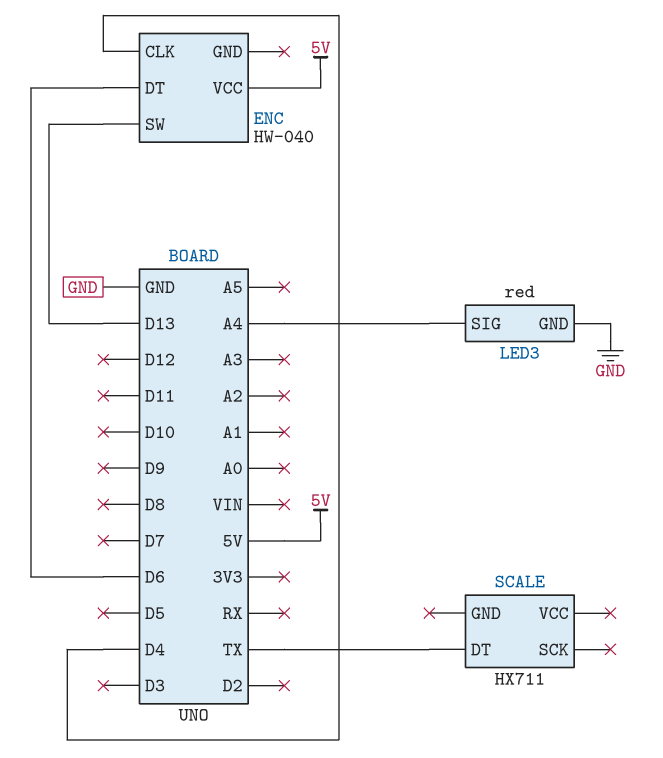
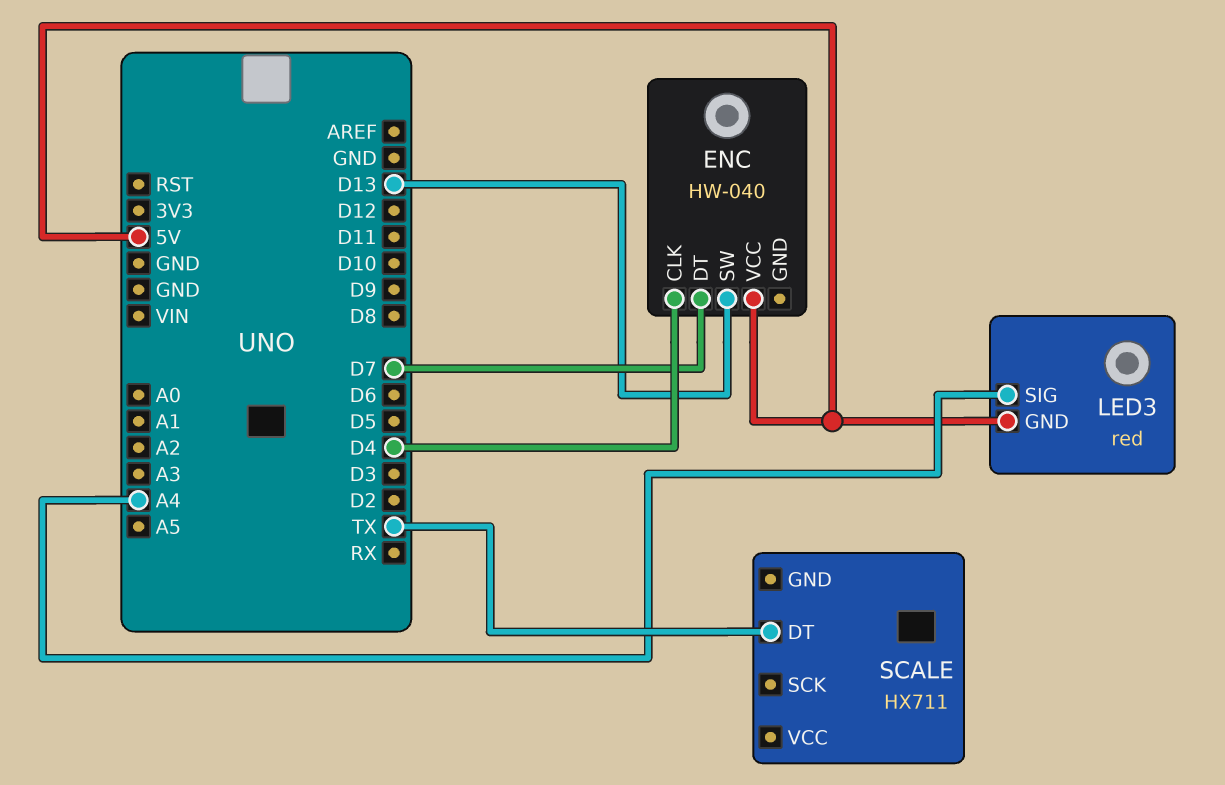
ENC pin DT: D6 -> D7
LED3 pin GND: GND -> 5V

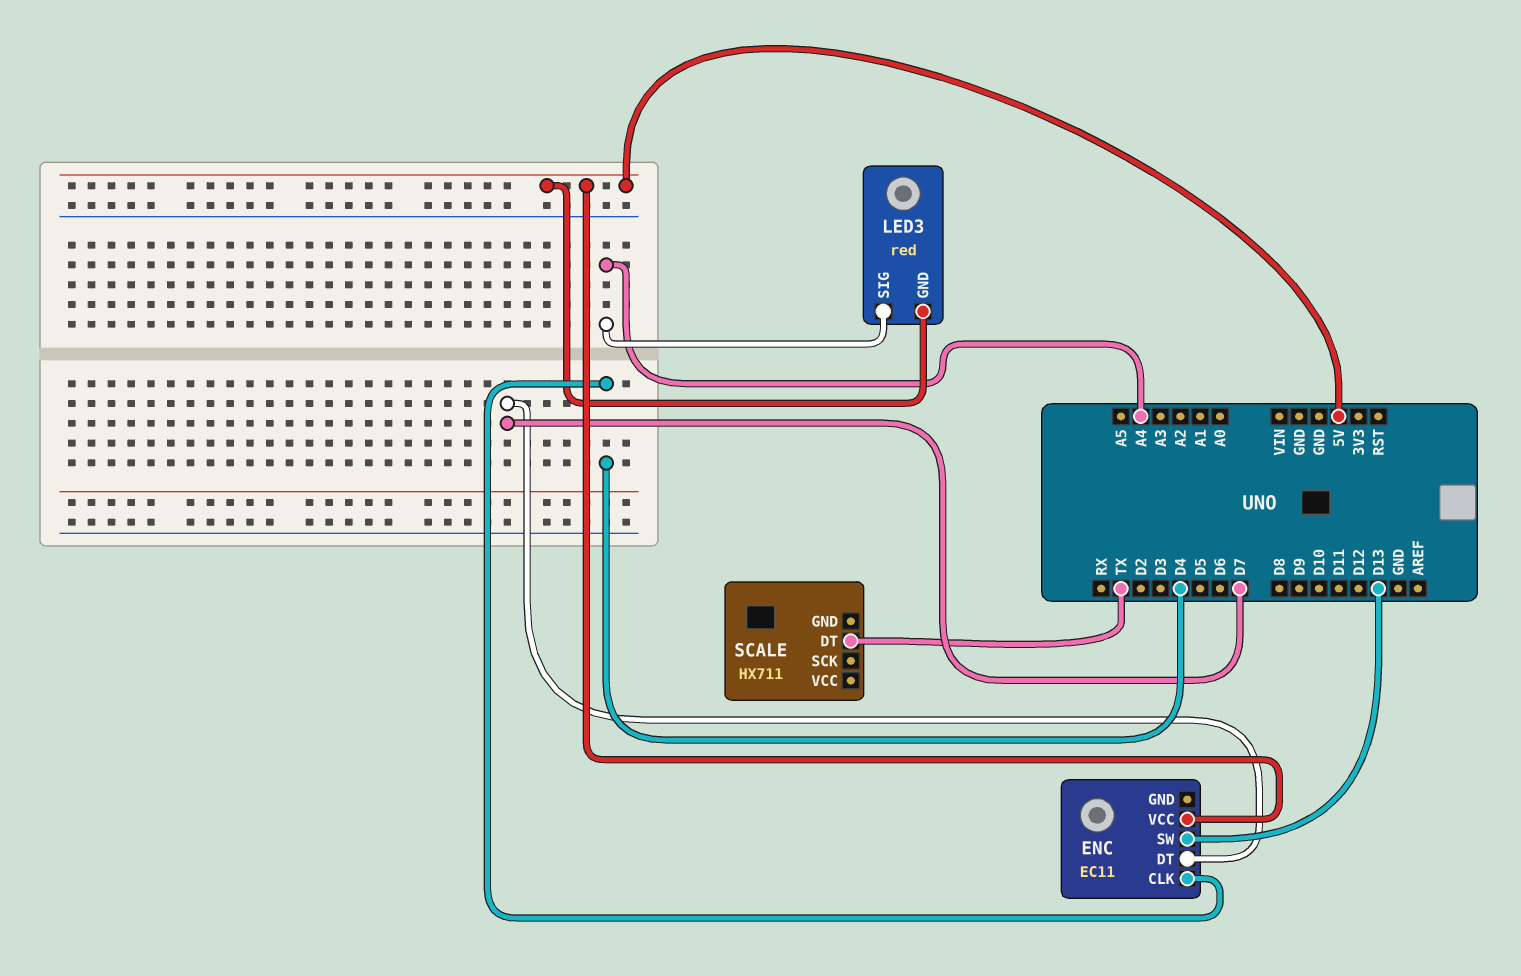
ENC: HW-040 -> EC11

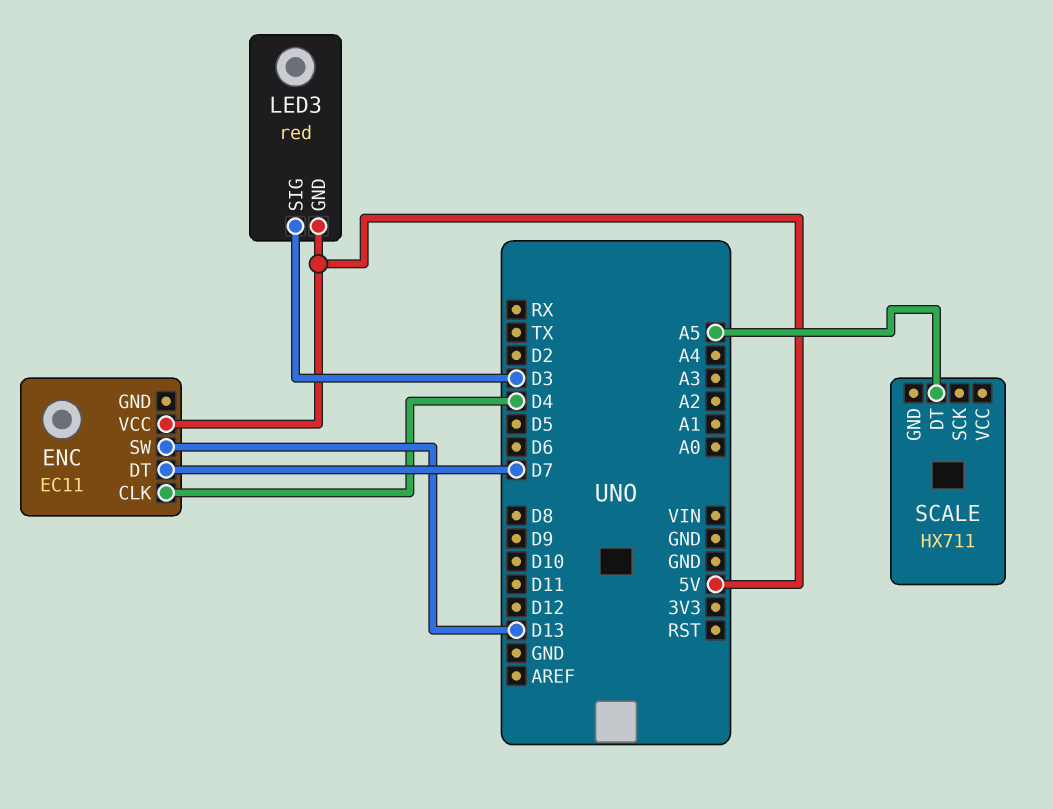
LED3 pin SIG: A4 -> D3
SCALE pin DT: TX -> A5

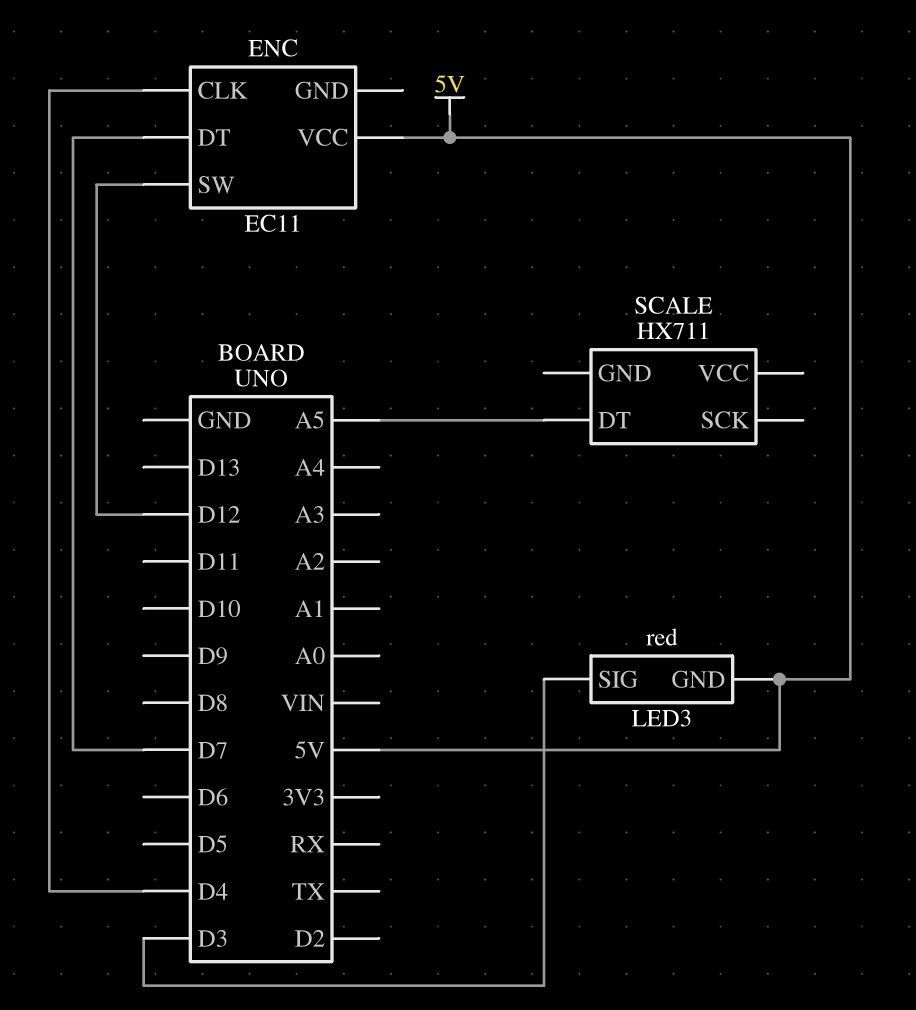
ENC pin SW: D13 -> D12

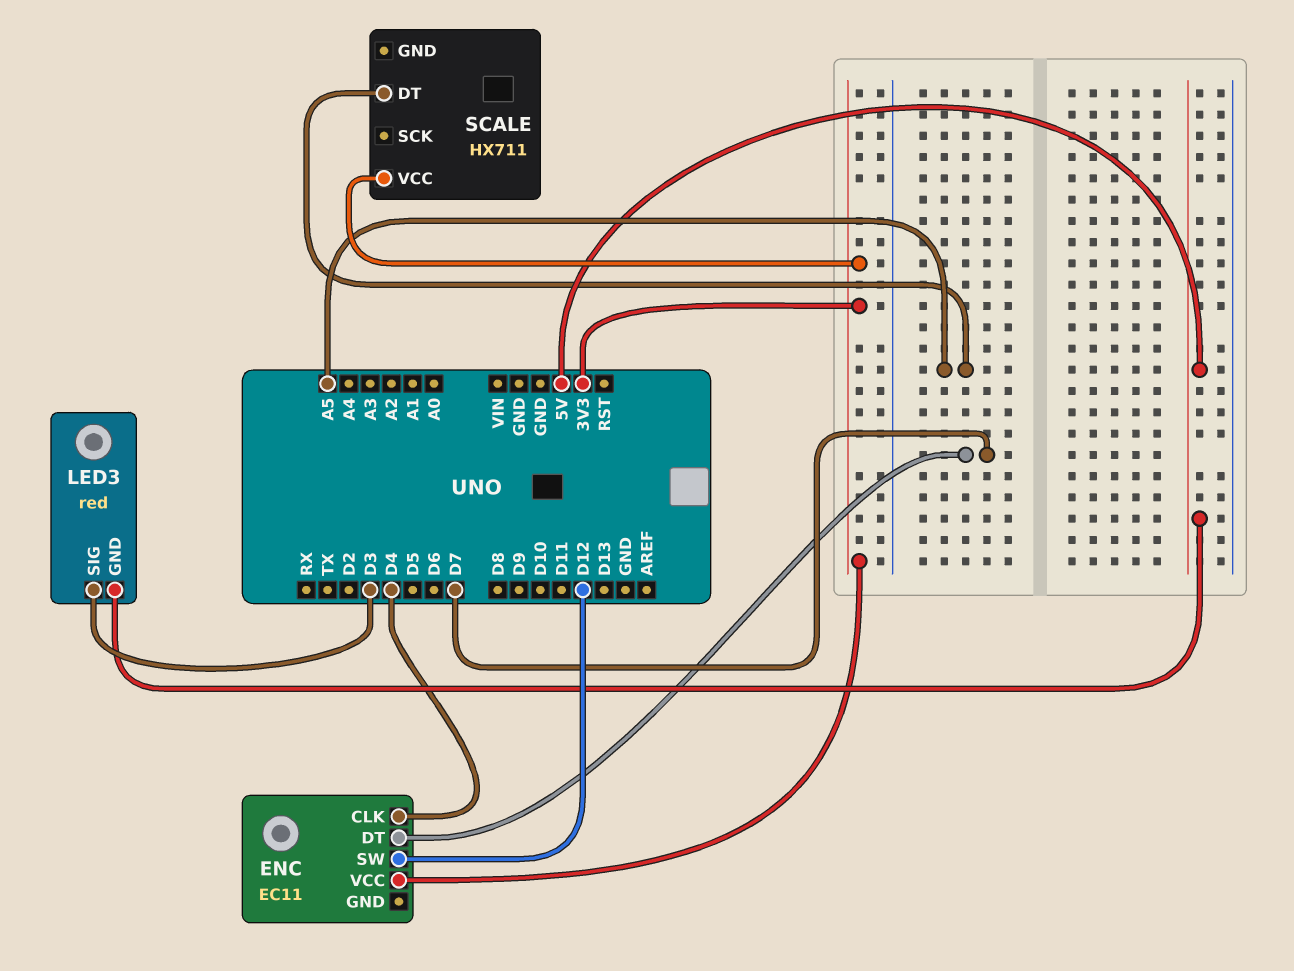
ENC pin VCC: 5V -> 3V3
SCALE pin VCC: none -> 3V3

